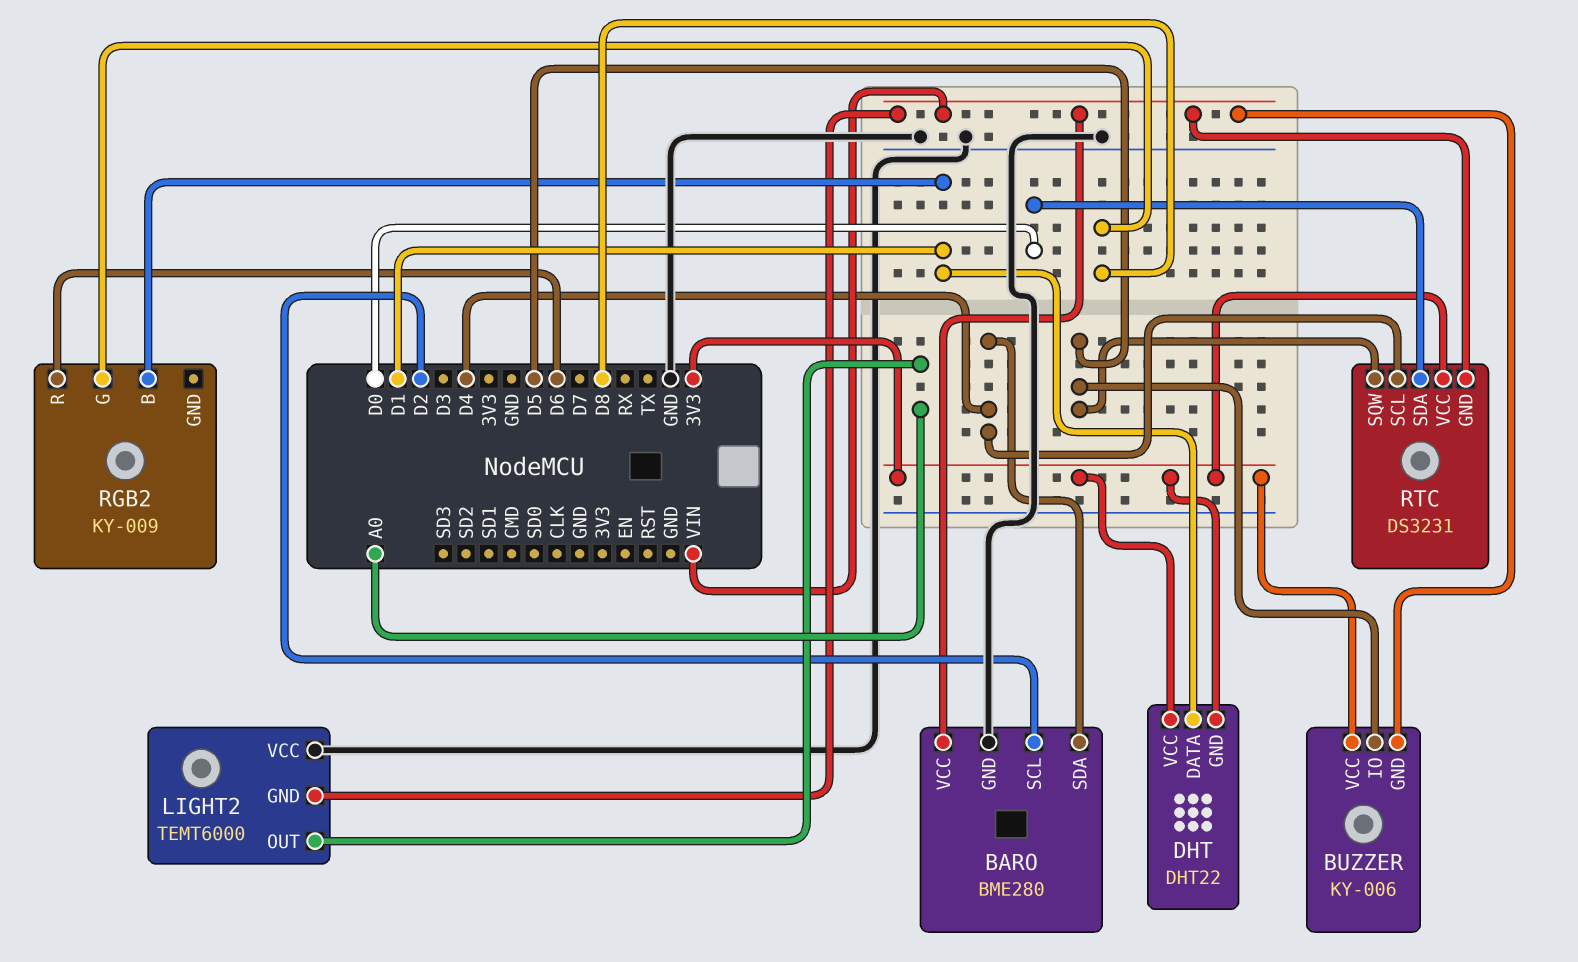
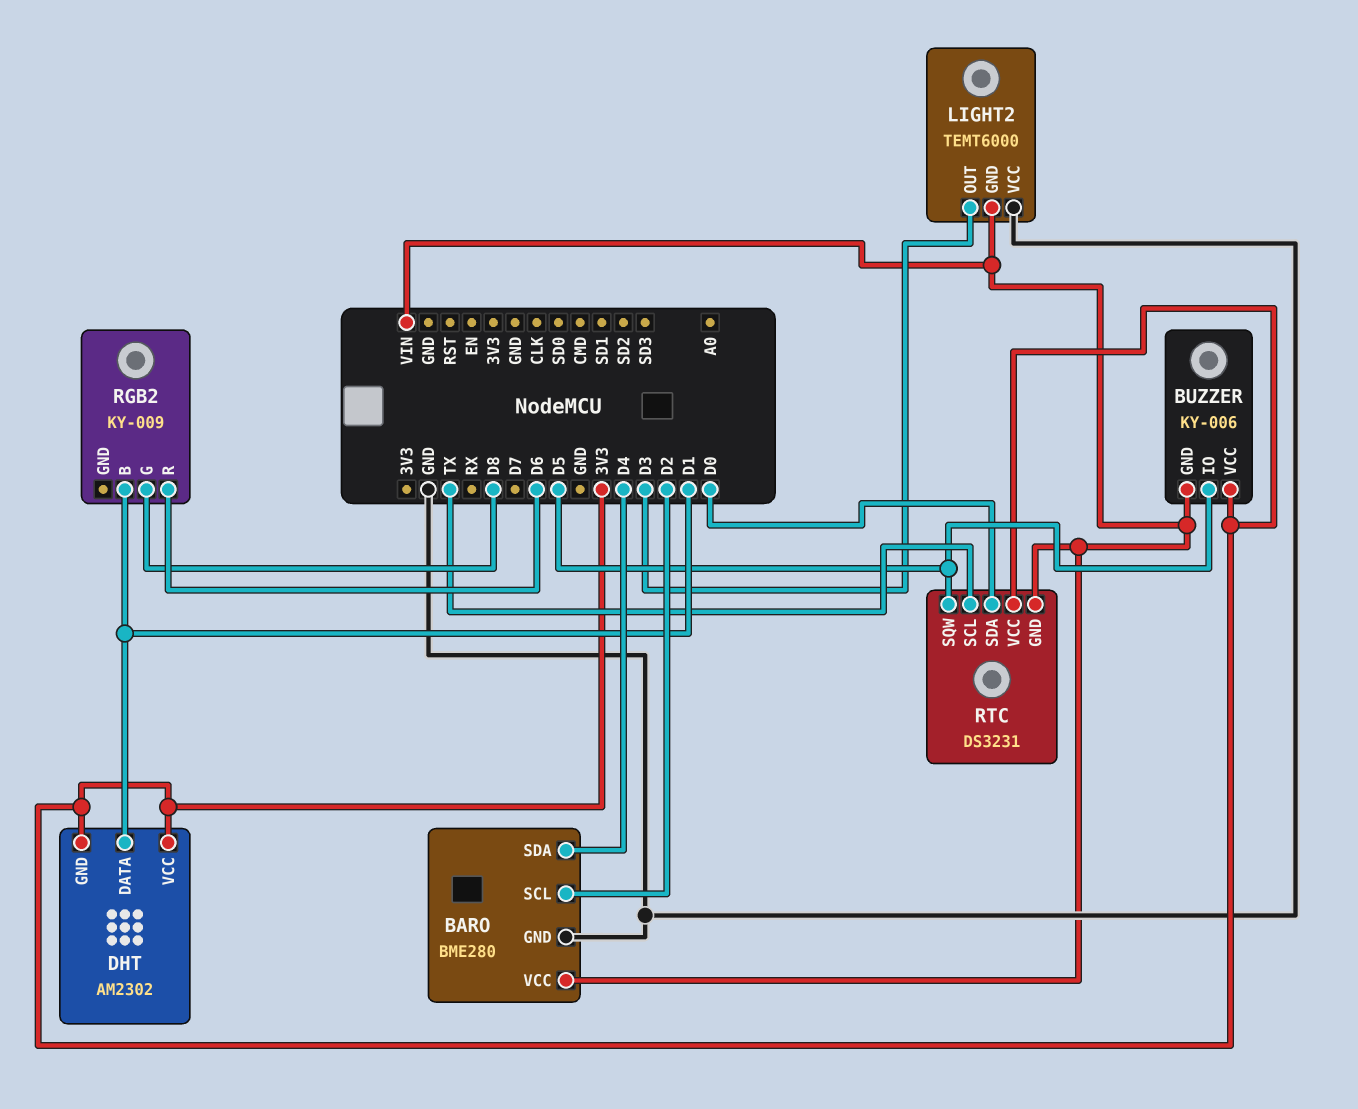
DHT: DHT22 -> AM2302
LIGHT2 pin OUT: A0 -> D3
RTC pin SCL: D4 -> TX

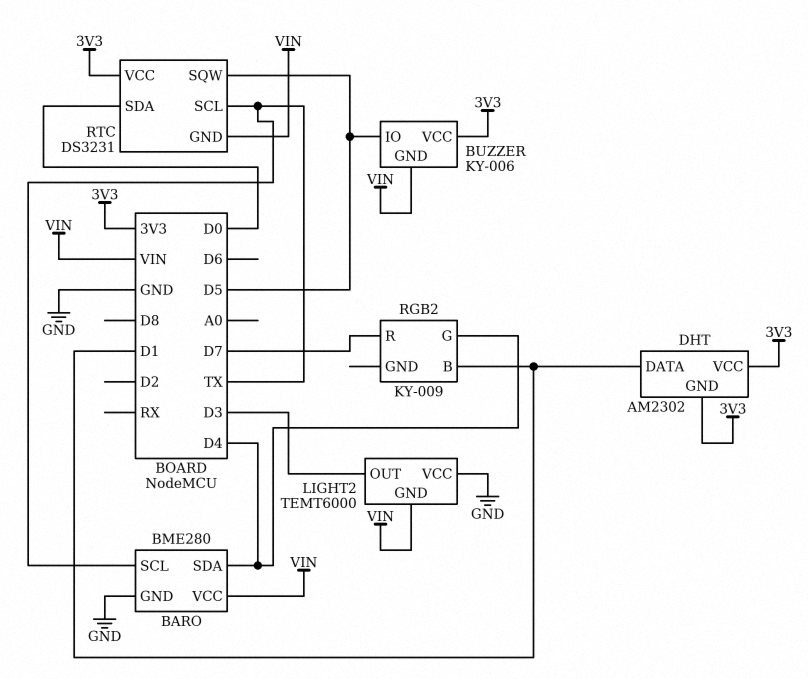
BARO pin SCL: D2 -> TX
RGB2 pin G: D8 -> D4
RGB2 pin R: D6 -> D7

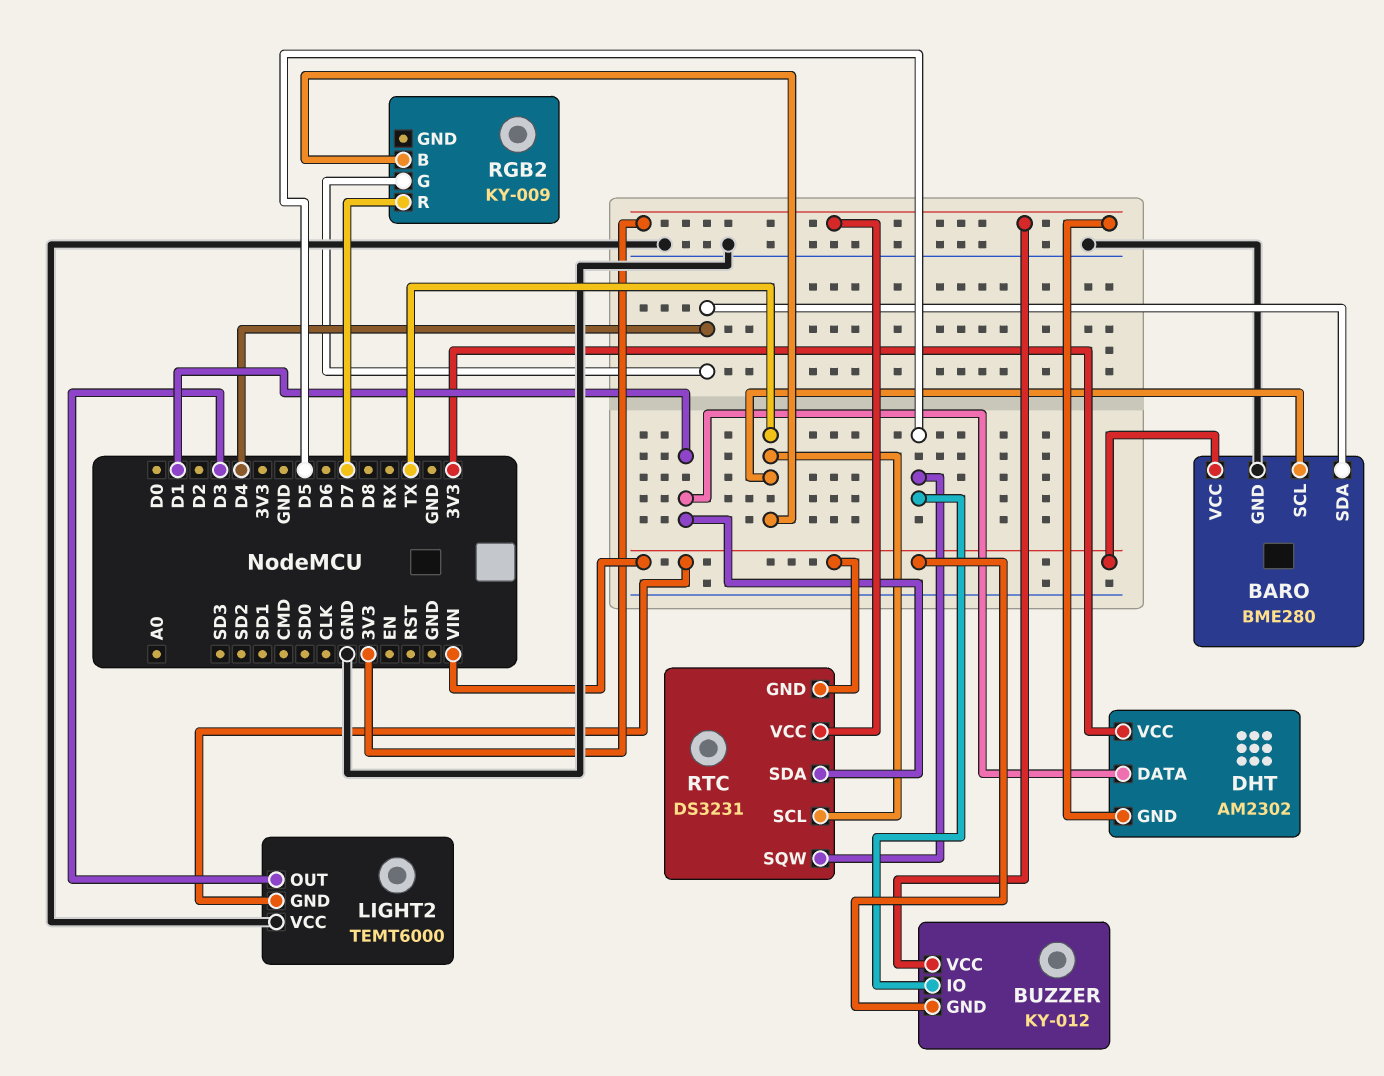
BUZZER: KY-006 -> KY-012
RGB2 pin B: D1 -> TX
RTC pin SDA: D0 -> D1

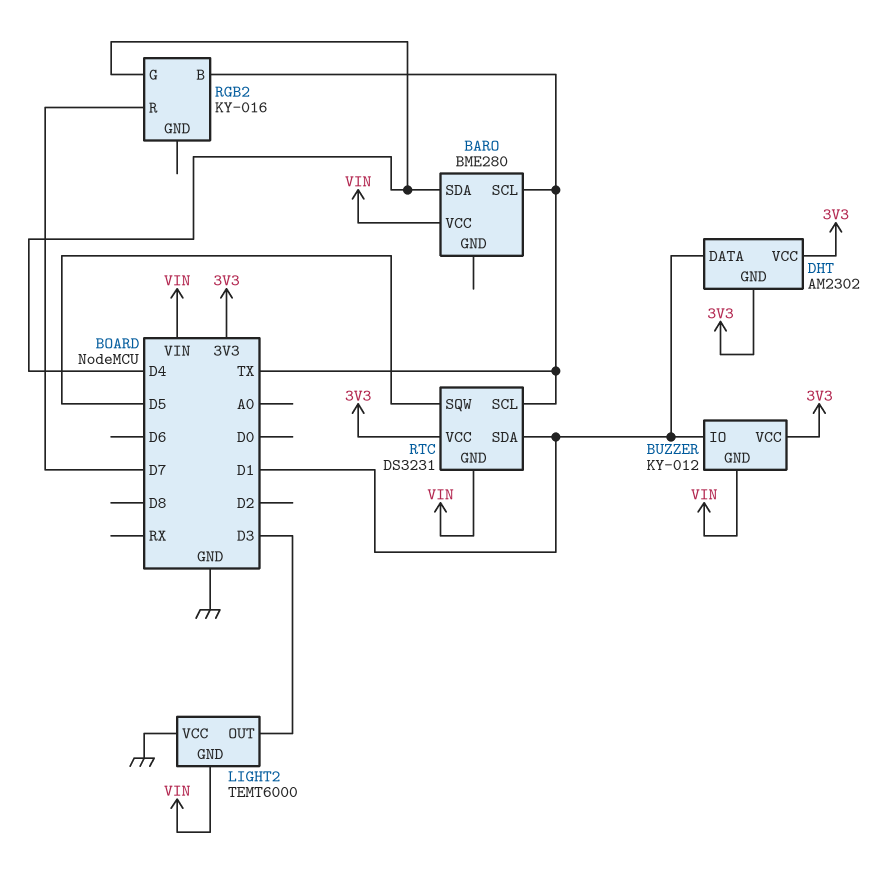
BARO pin GND: GND -> none
BUZZER pin IO: D5 -> D1
RGB2: KY-009 -> KY-016

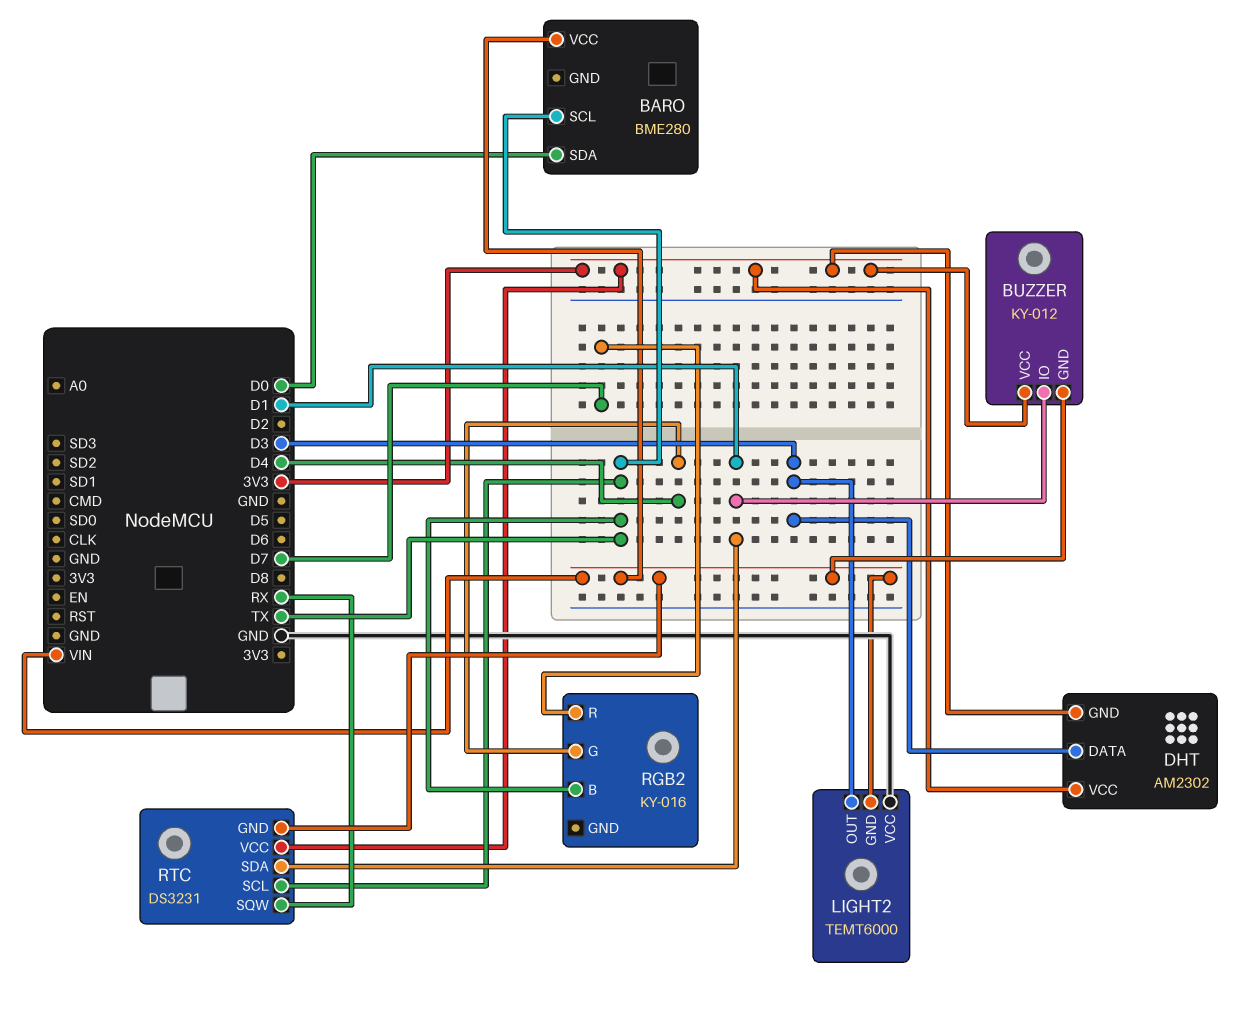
BARO pin SDA: D4 -> D0
DHT pin DATA: D1 -> D3
RTC pin SQW: D5 -> RX

